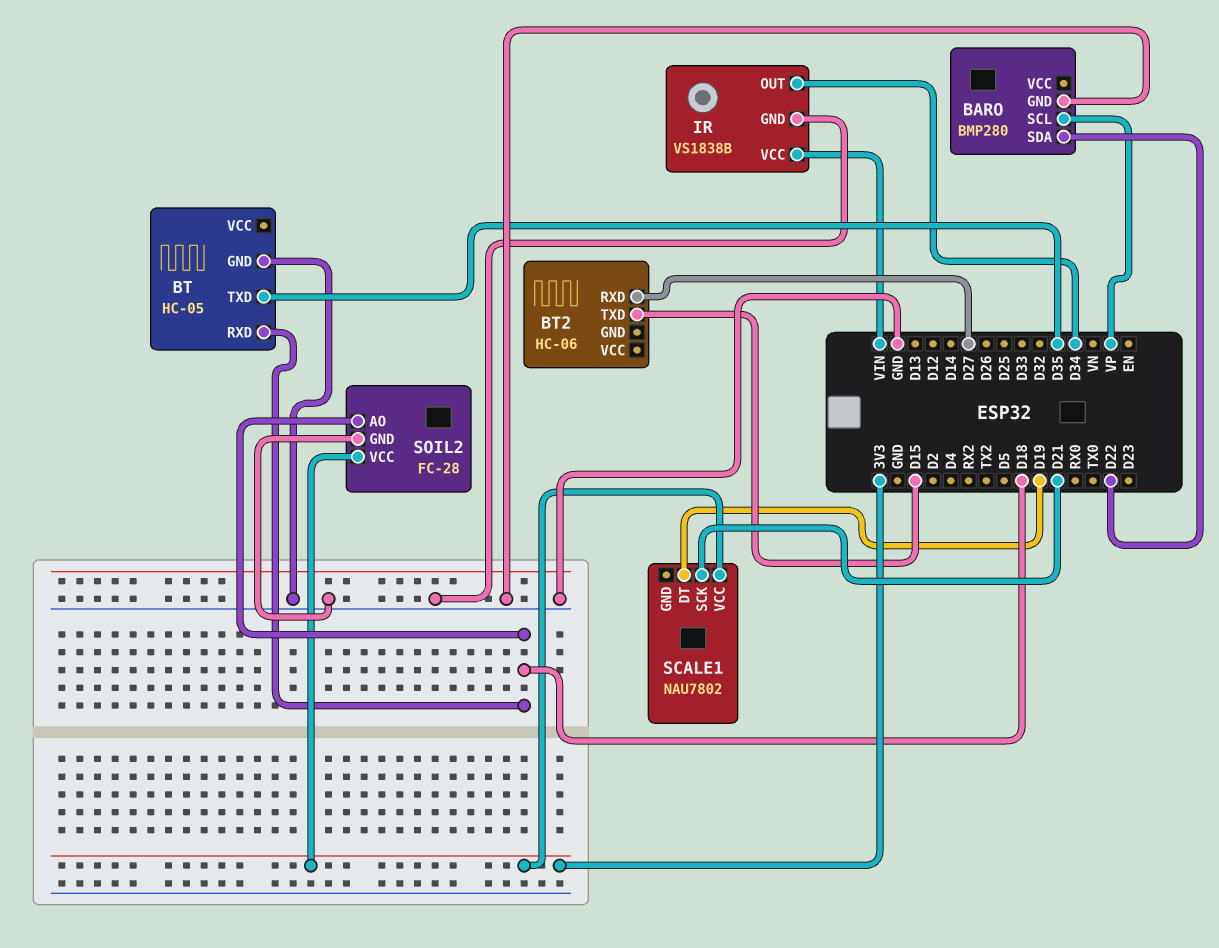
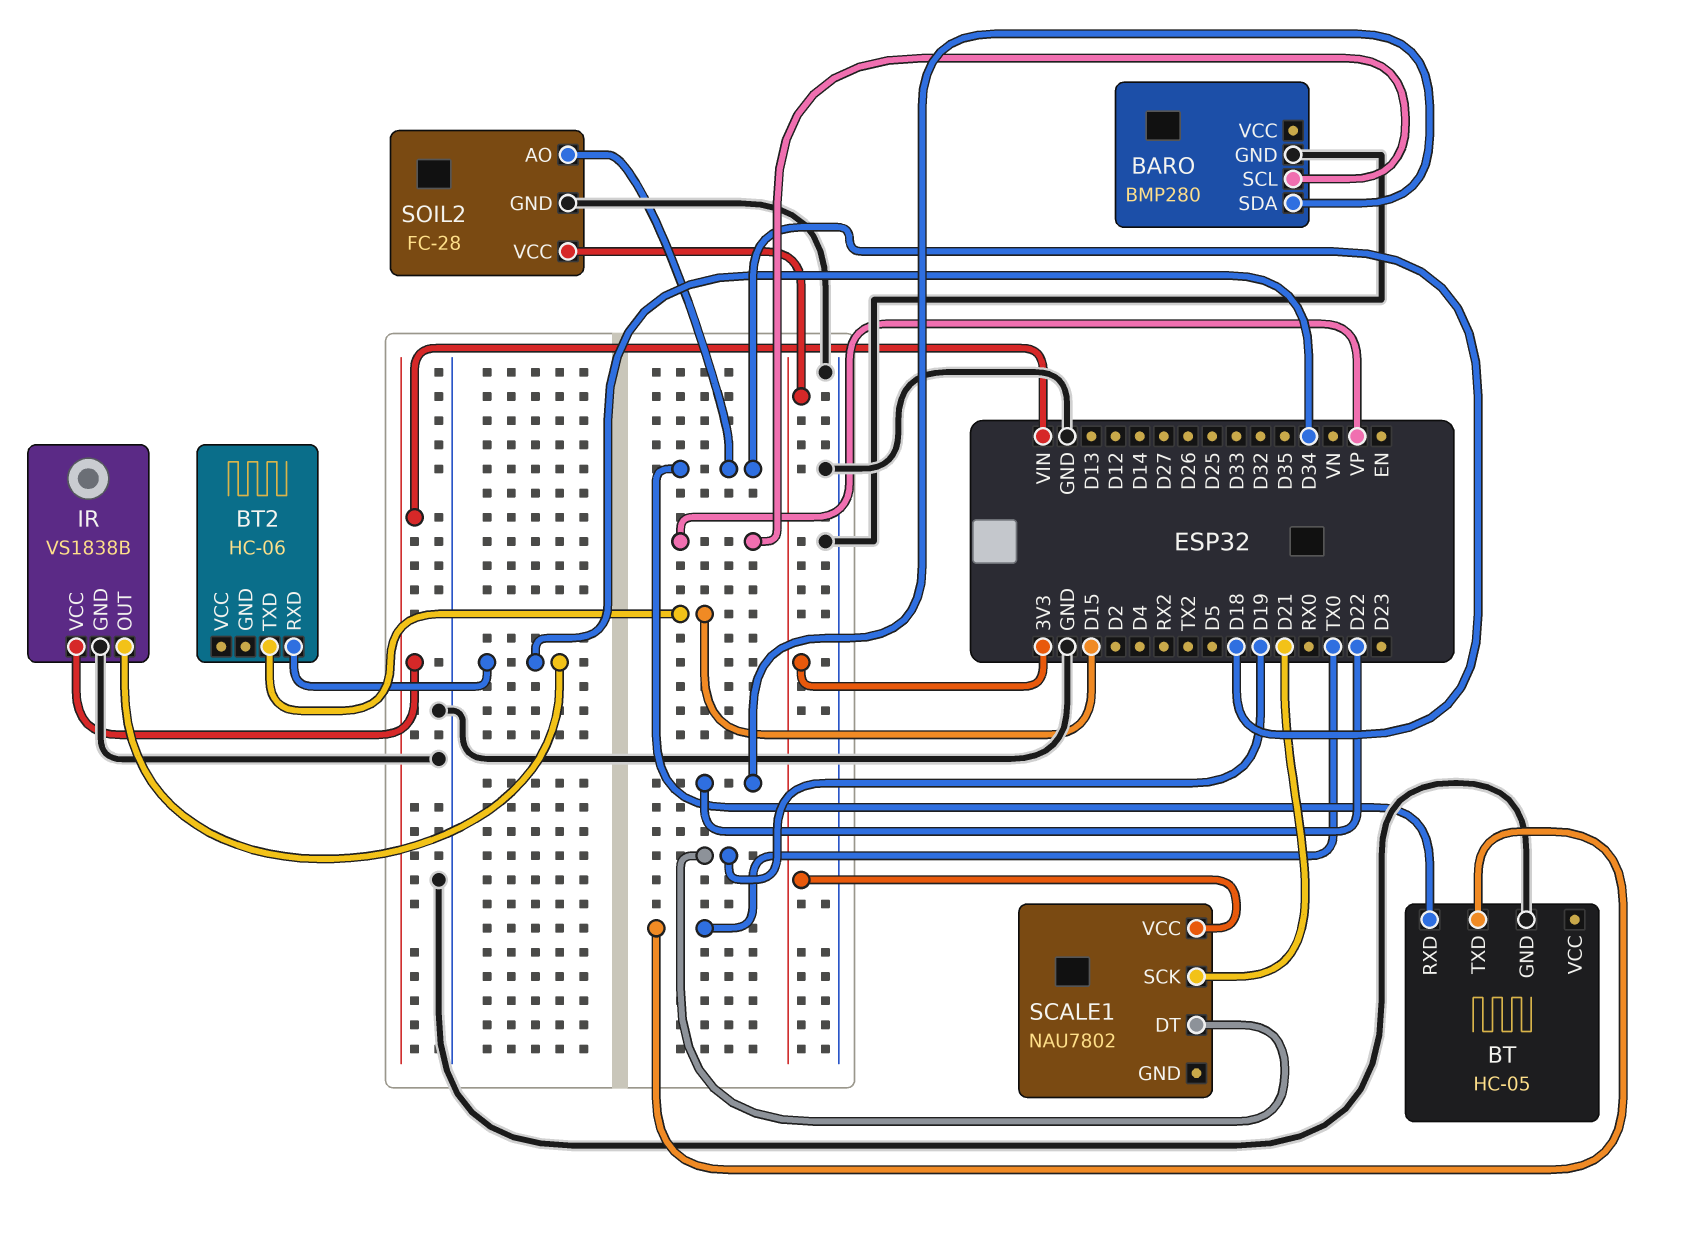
BT pin TXD: D35 -> TX0
BT2 pin RXD: D27 -> D34

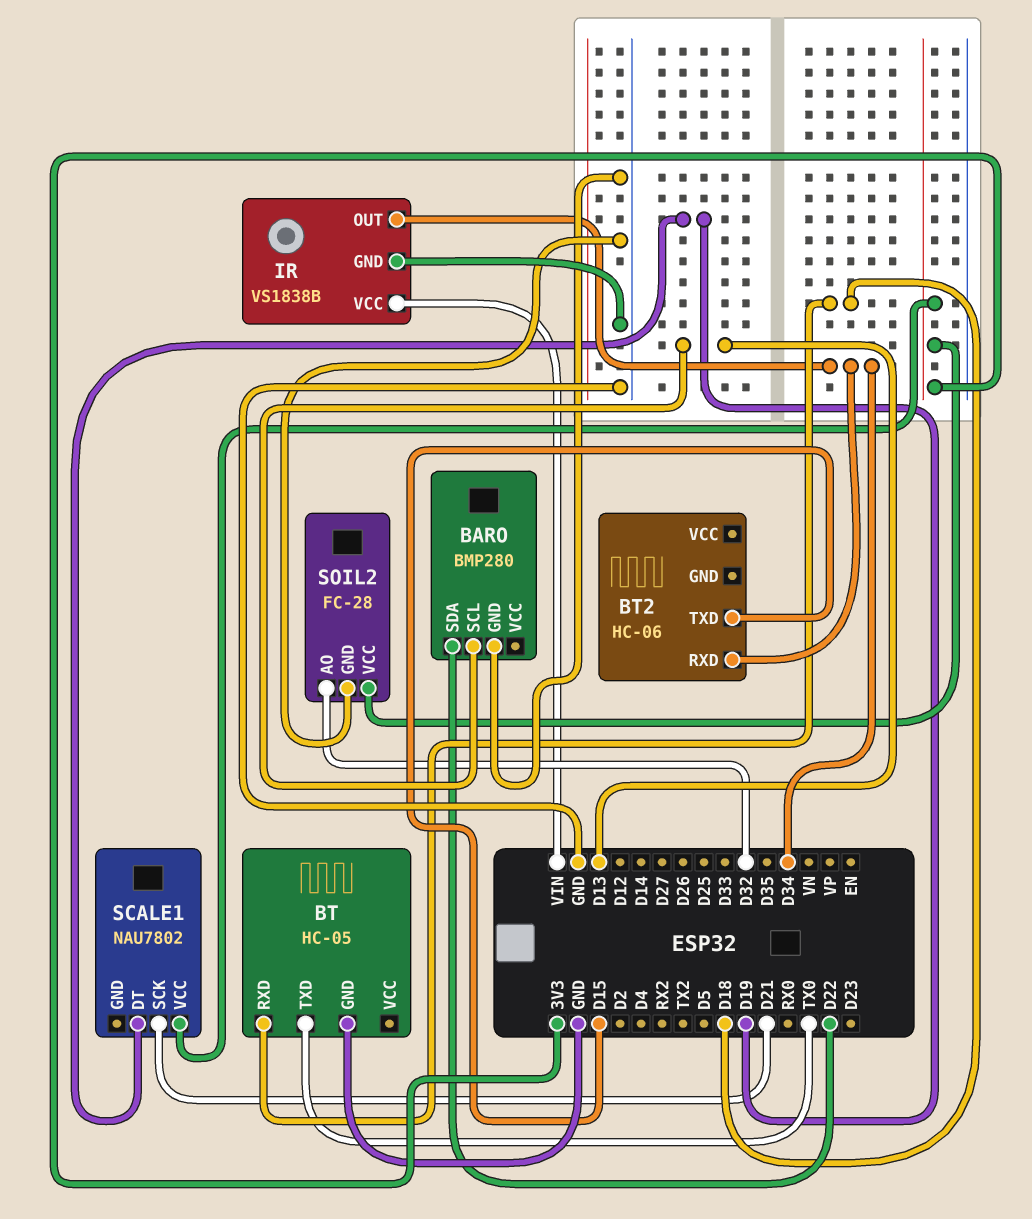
BARO pin SCL: VP -> D13
SOIL2 pin AO: D18 -> D32

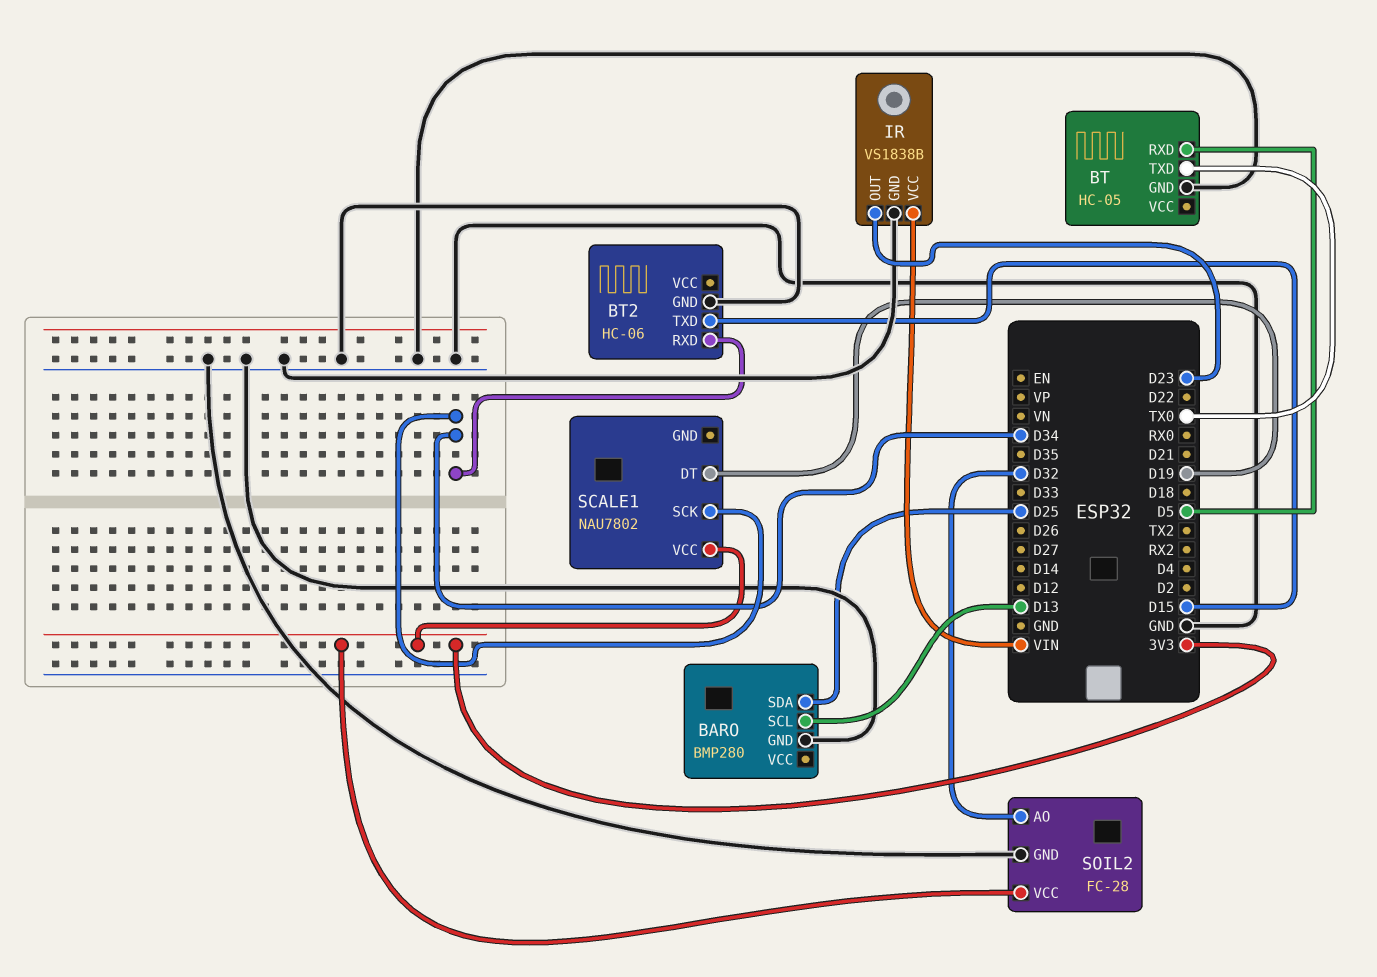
BARO pin SDA: D22 -> D25
BT pin RXD: D18 -> D5
BT2 pin GND: none -> GND
IR pin OUT: D34 -> D23
SCALE1 pin SCK: D21 -> D34

